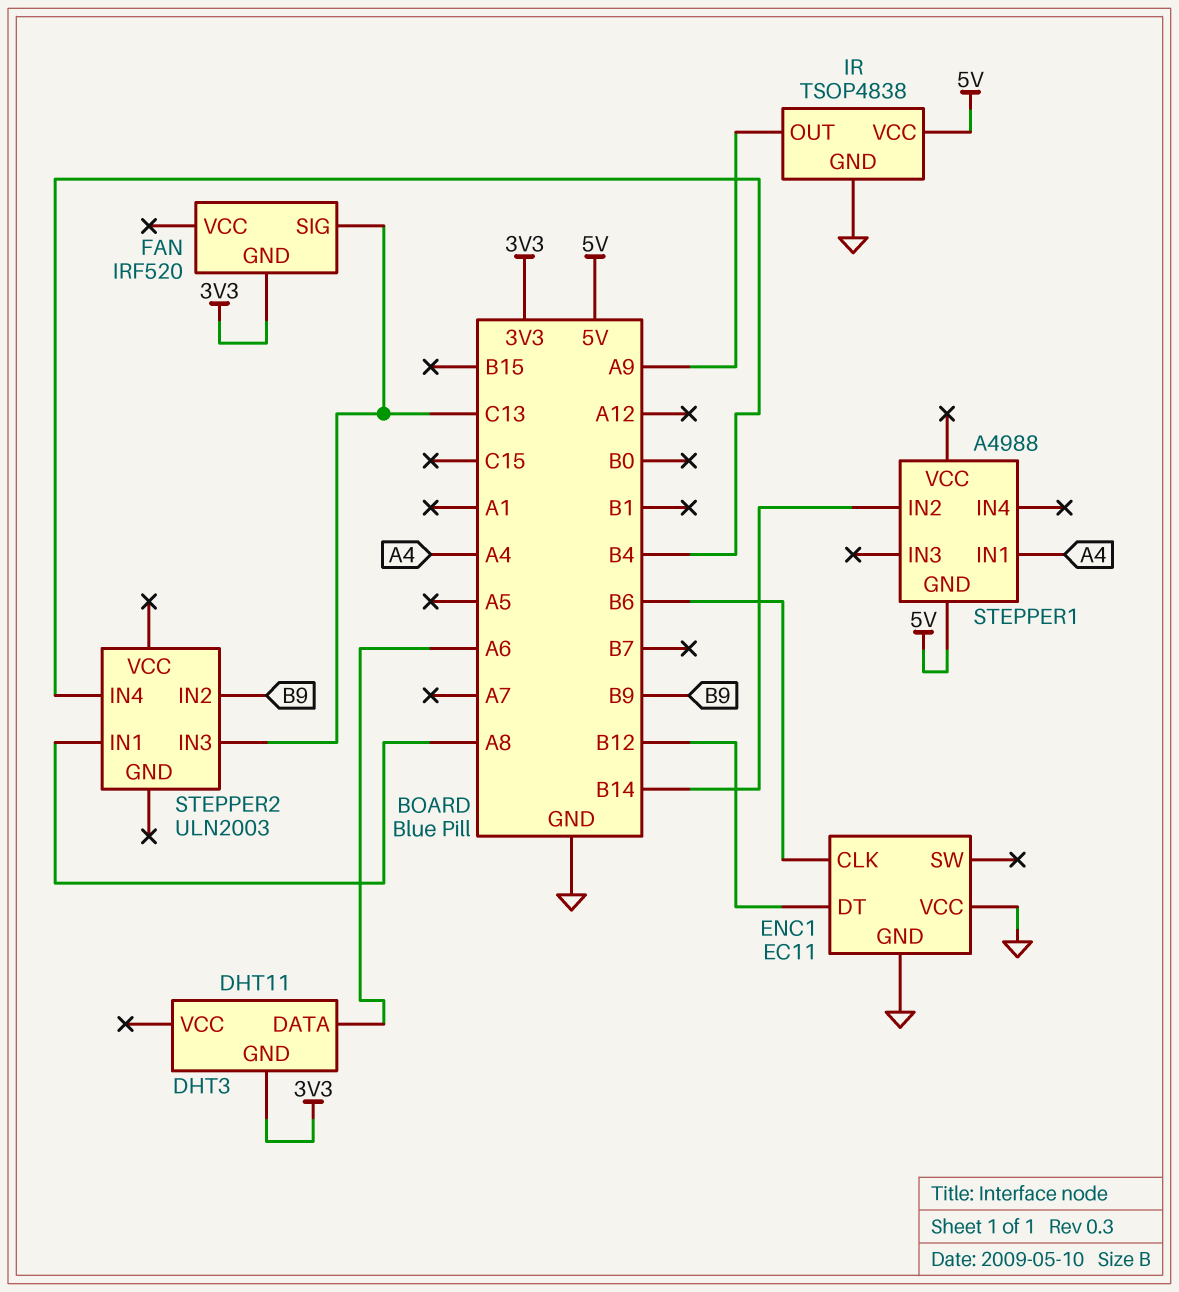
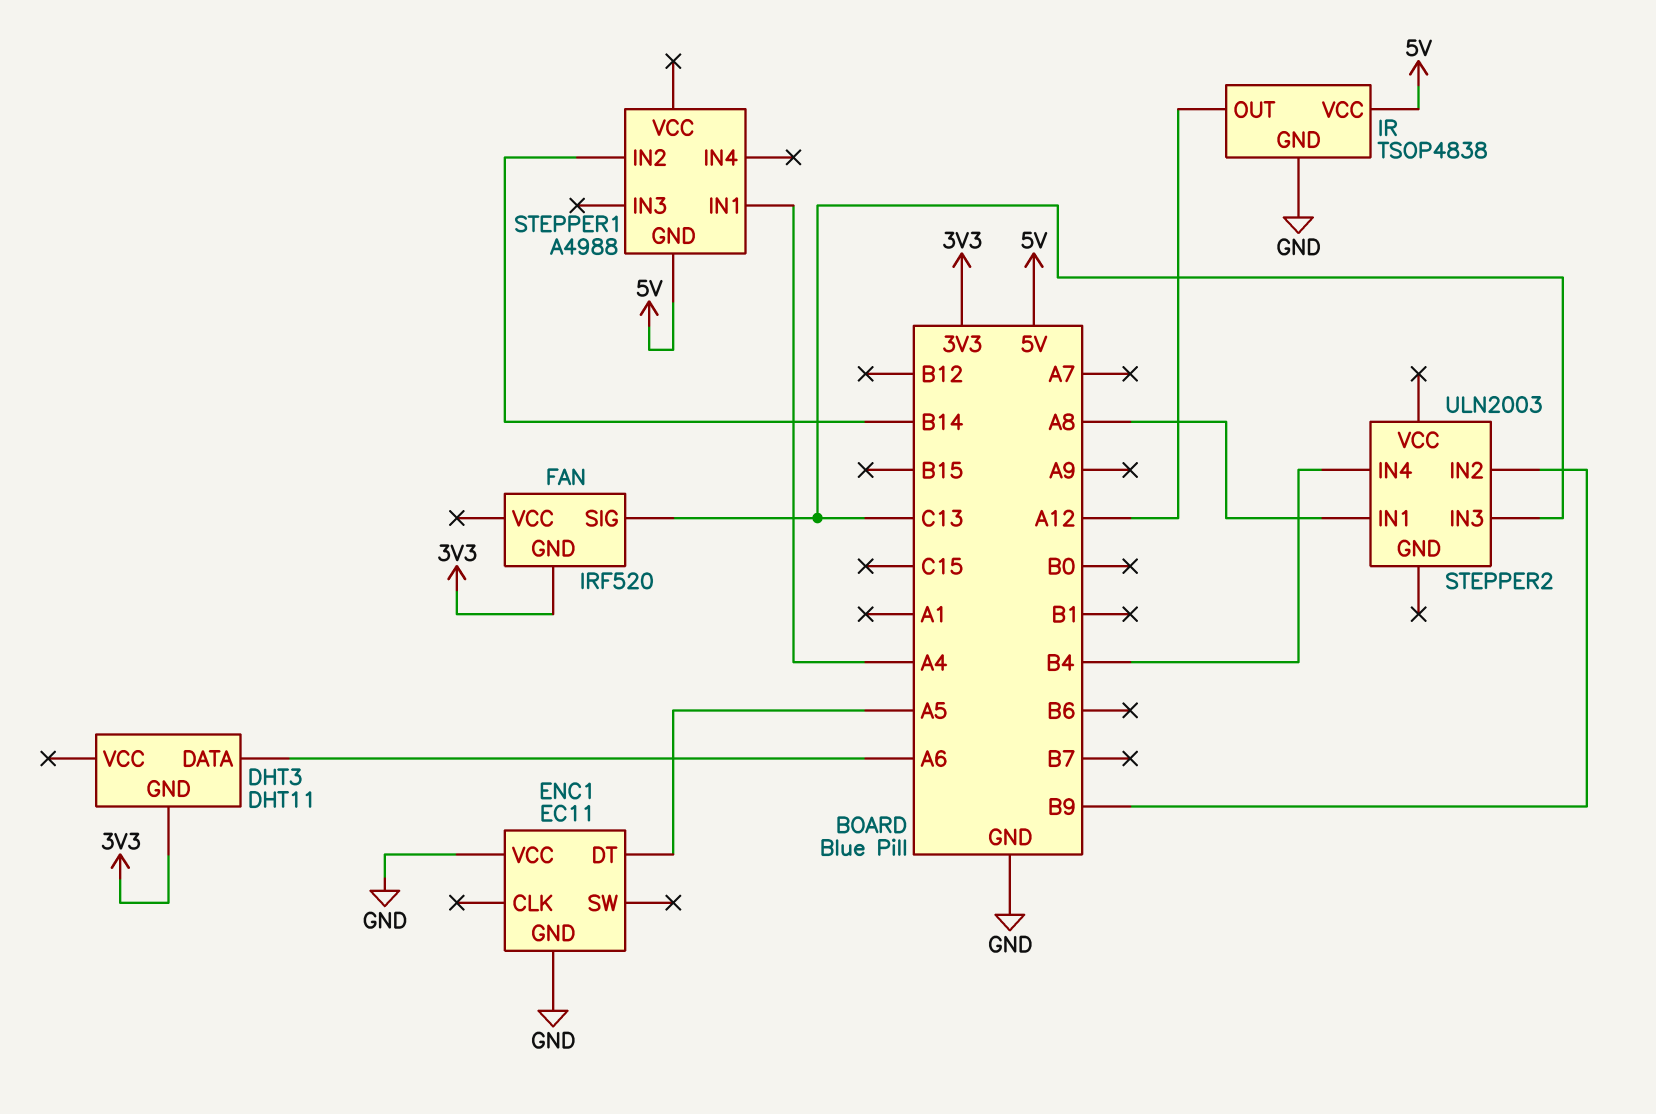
ENC1 pin CLK: B6 -> none
ENC1 pin DT: B12 -> A5
IR pin OUT: A9 -> A12

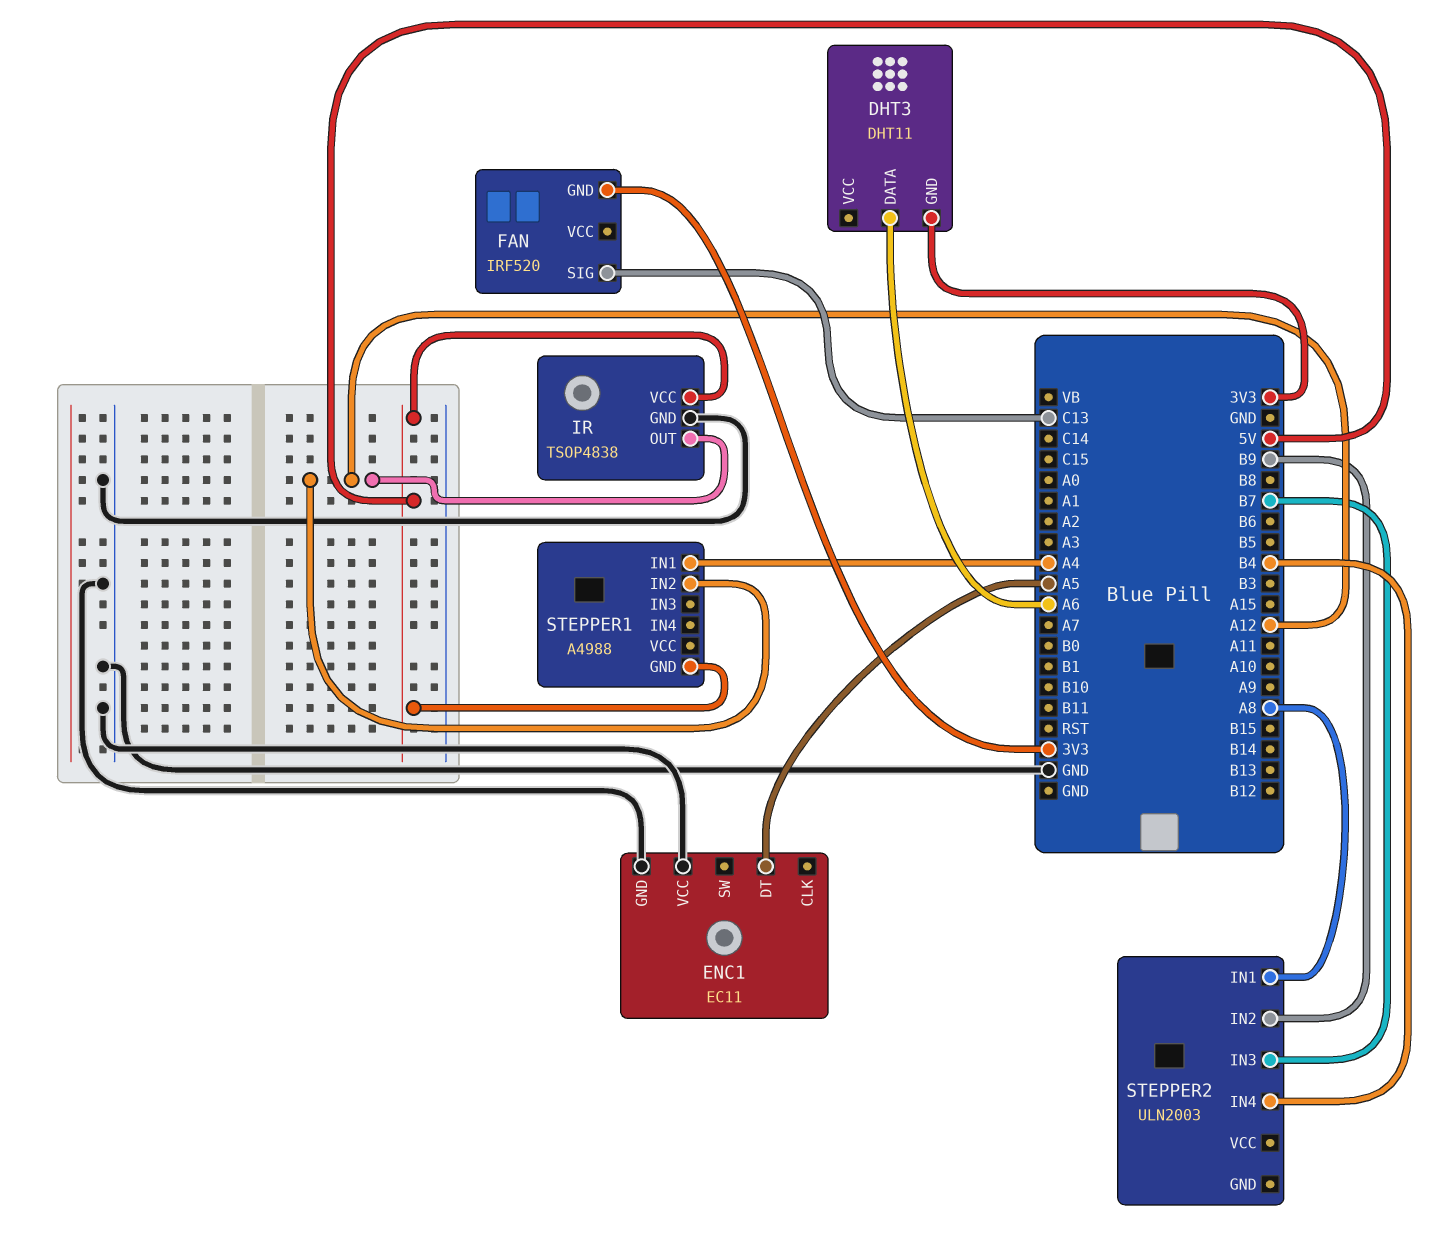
STEPPER1 pin IN2: B14 -> A12
STEPPER2 pin IN3: C13 -> B7

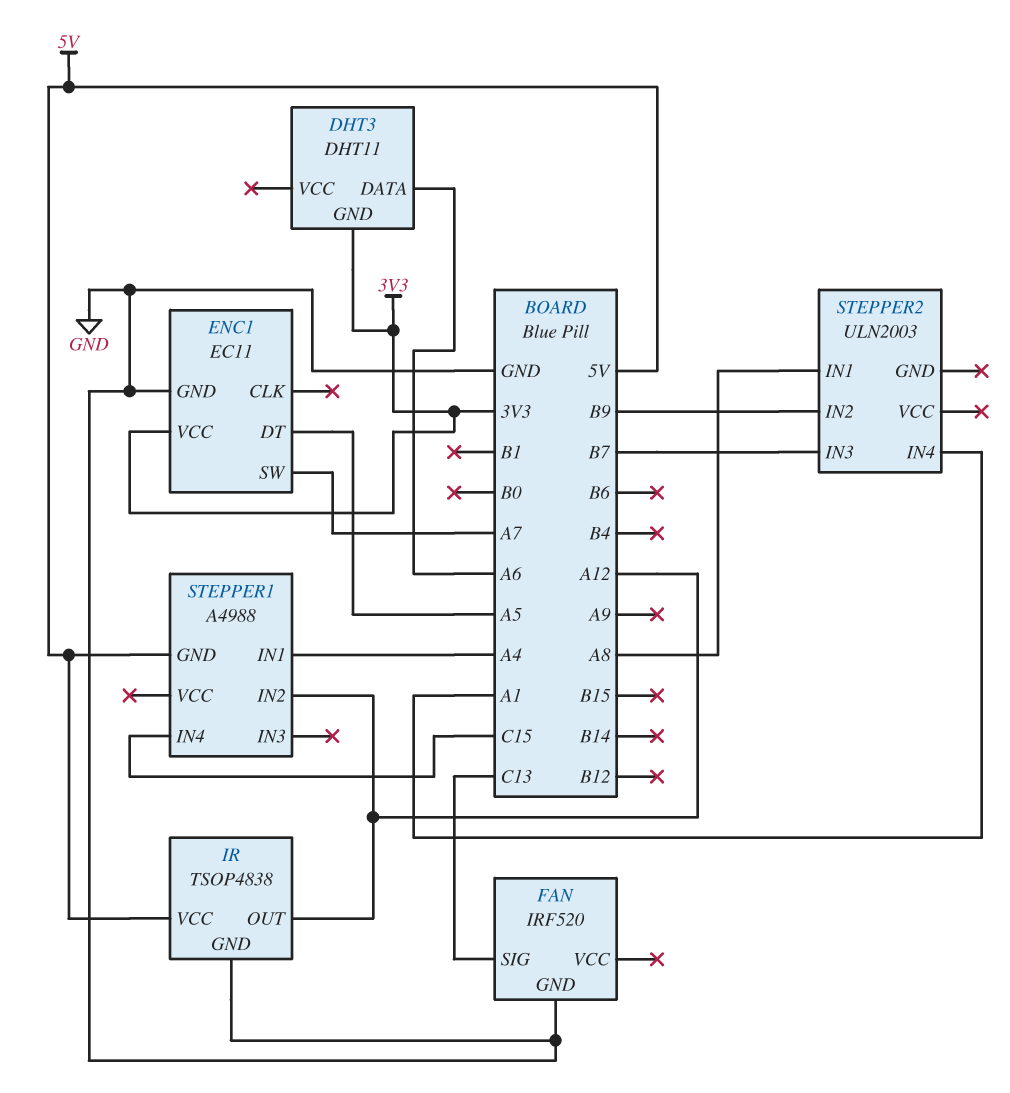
ENC1 pin SW: none -> A7
ENC1 pin VCC: GND -> 3V3
FAN pin GND: 3V3 -> GND
STEPPER1 pin IN4: none -> C15
STEPPER2 pin IN4: B4 -> A1

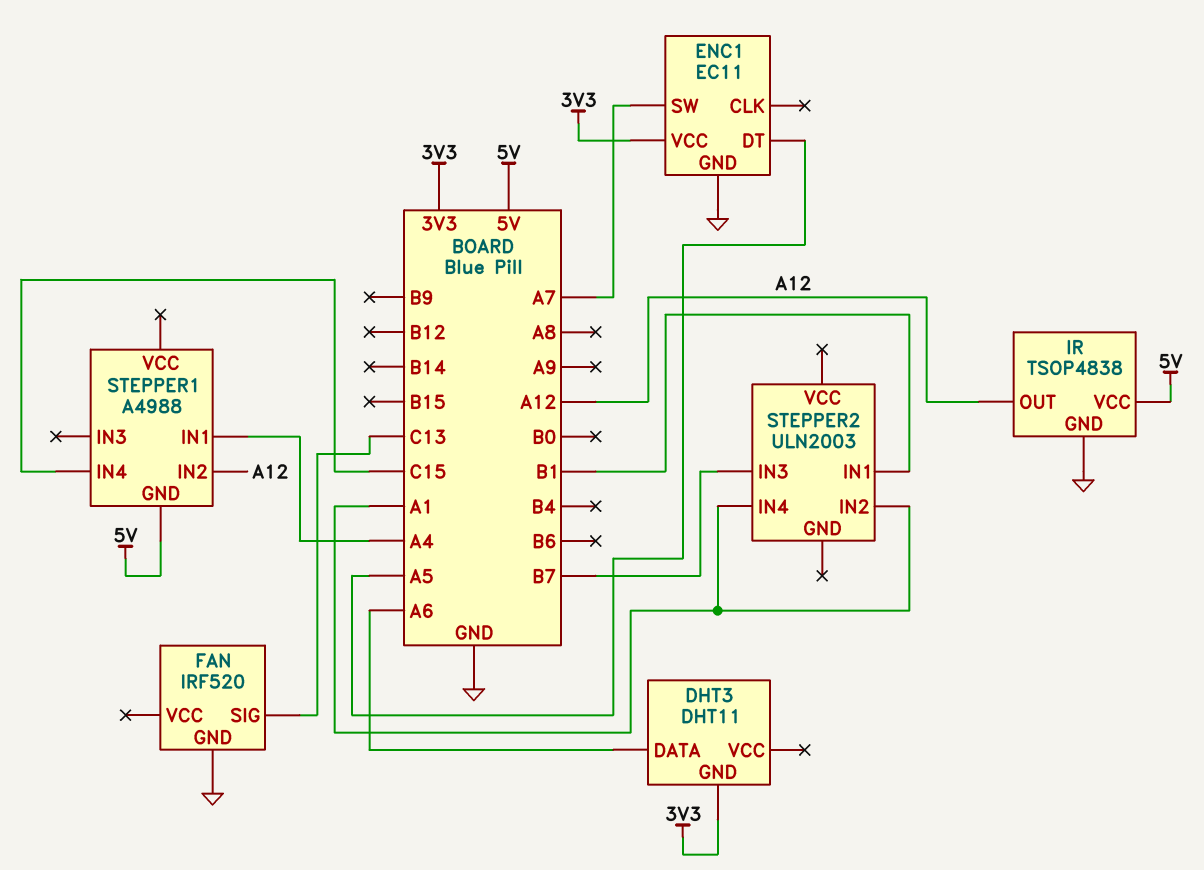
STEPPER2 pin IN1: A8 -> B1
STEPPER2 pin IN2: B9 -> A1

